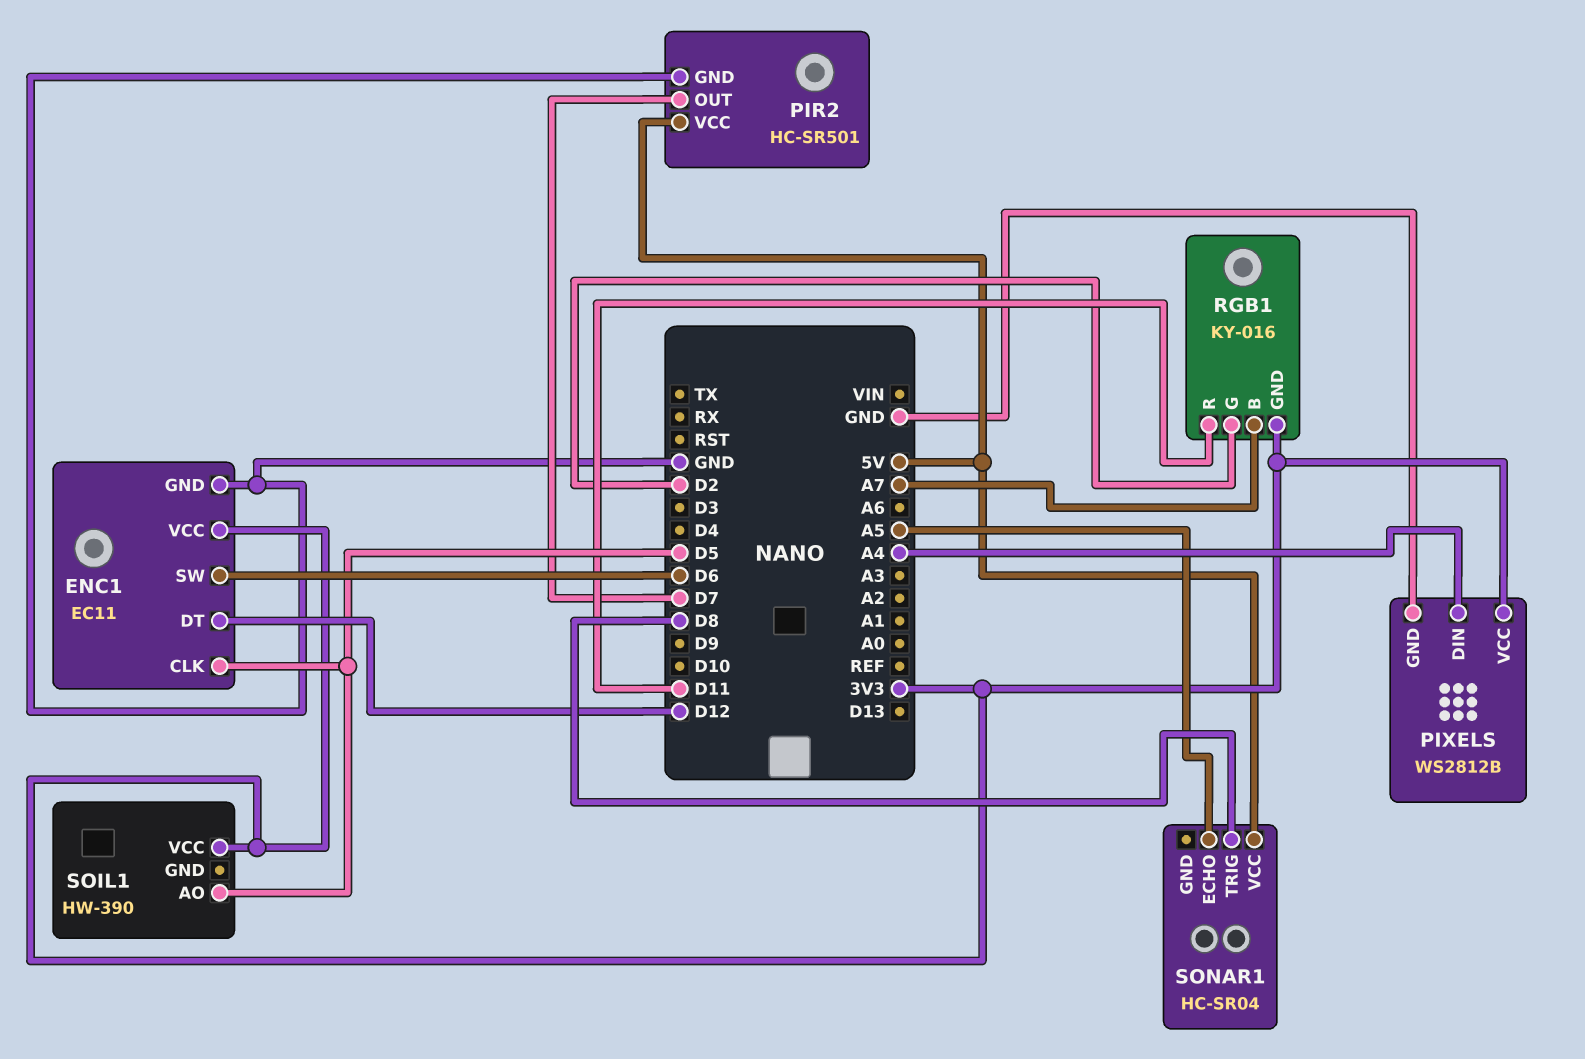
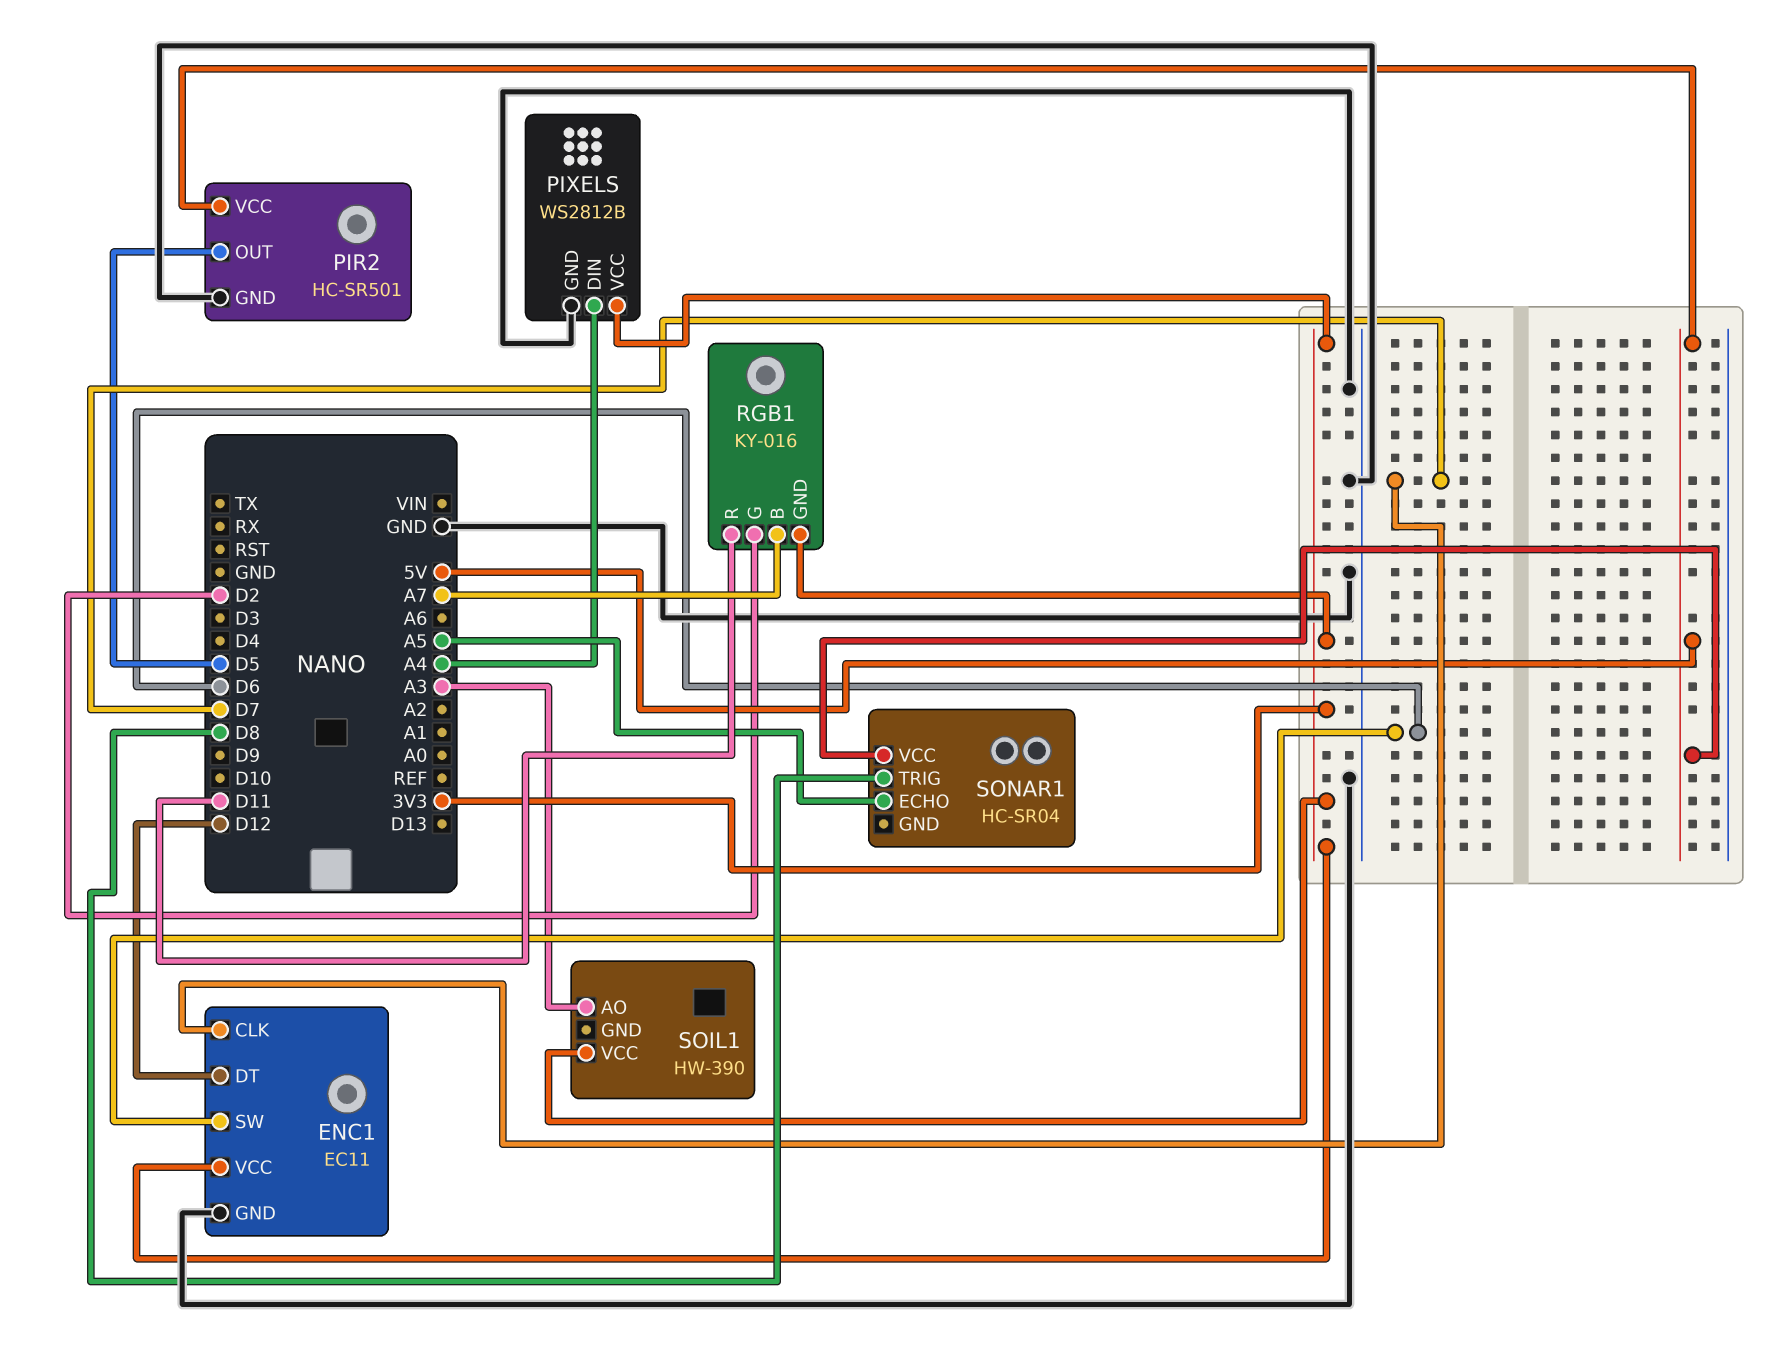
ENC1 pin CLK: D5 -> D7
PIR2 pin OUT: D7 -> D5
SOIL1 pin AO: D5 -> A3

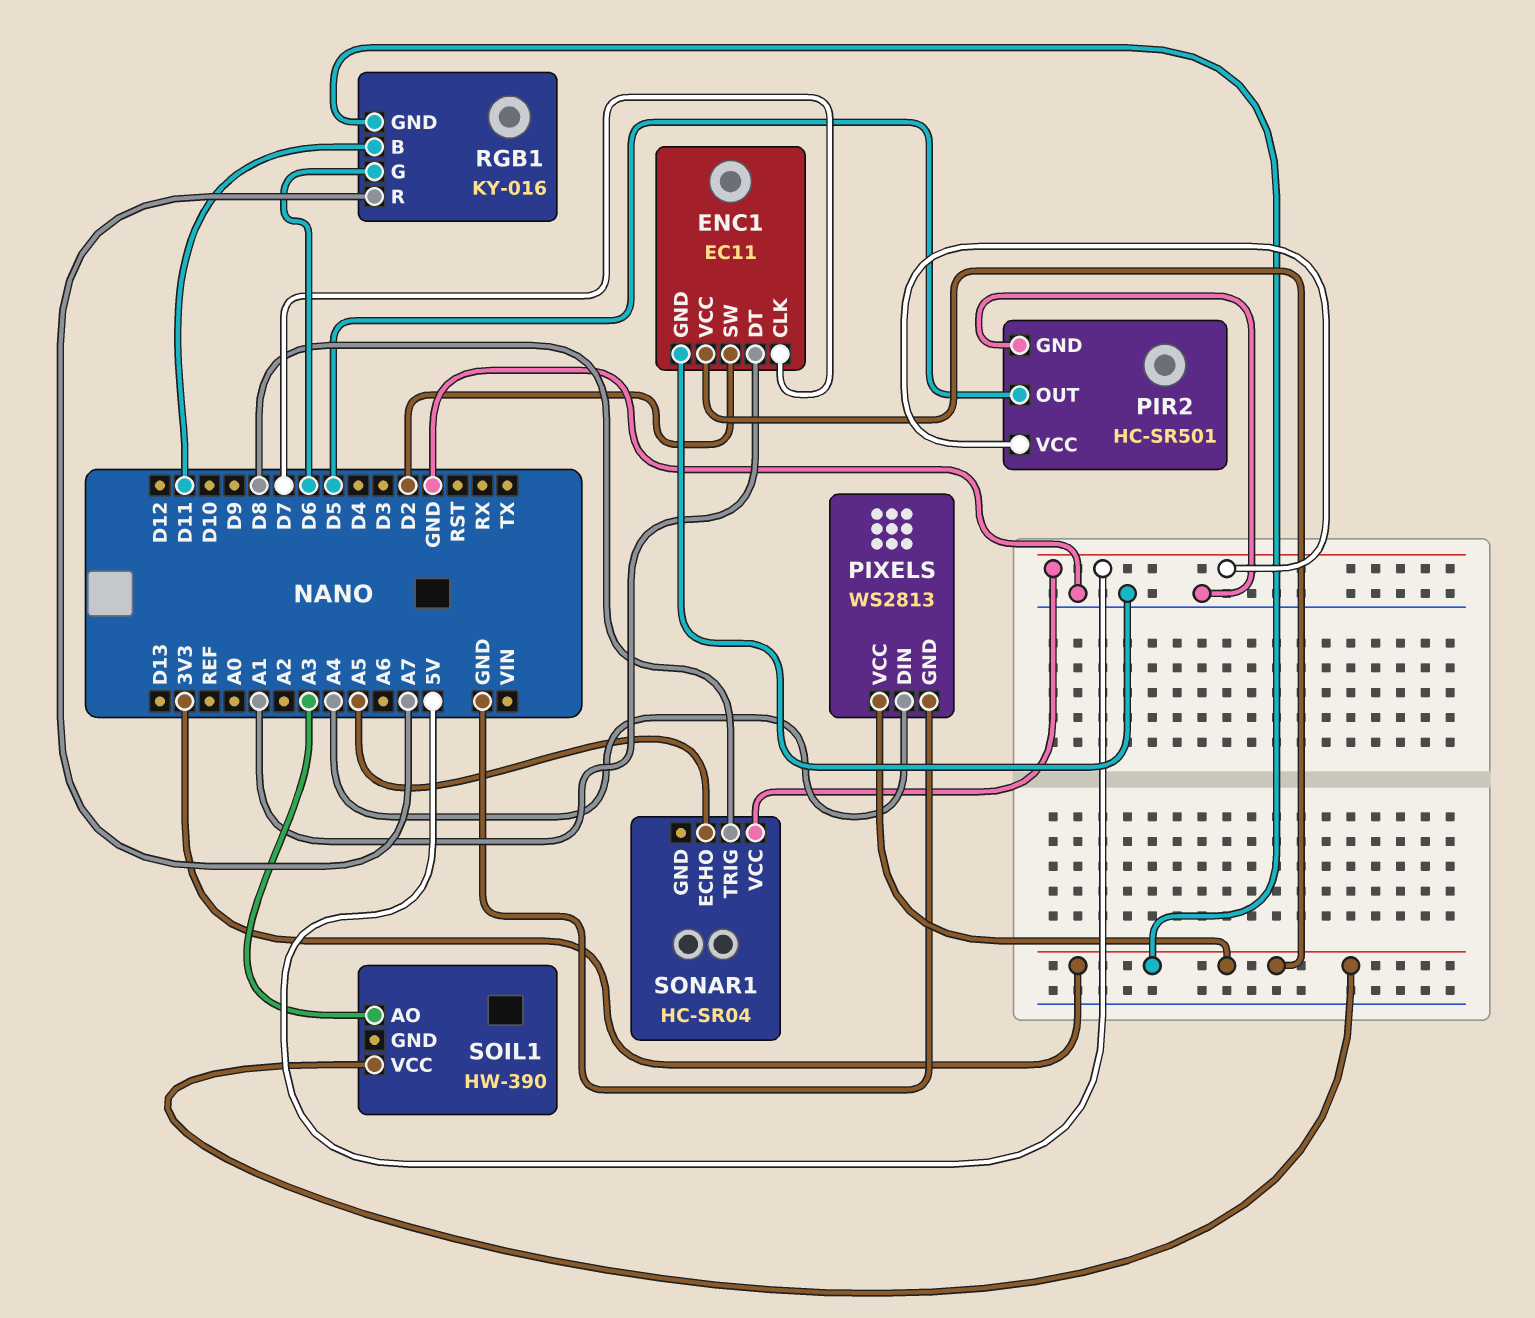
ENC1 pin DT: D12 -> A1
ENC1 pin SW: D6 -> D2
PIXELS: WS2812B -> WS2813
RGB1 pin B: A7 -> D11
RGB1 pin G: D2 -> D6
RGB1 pin R: D11 -> A7

